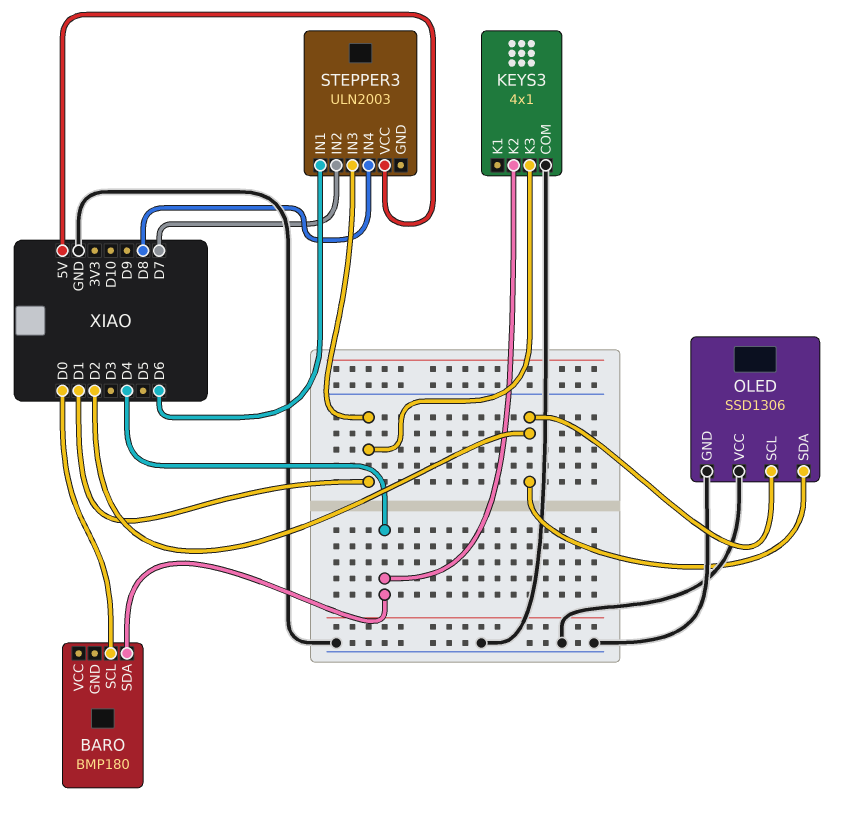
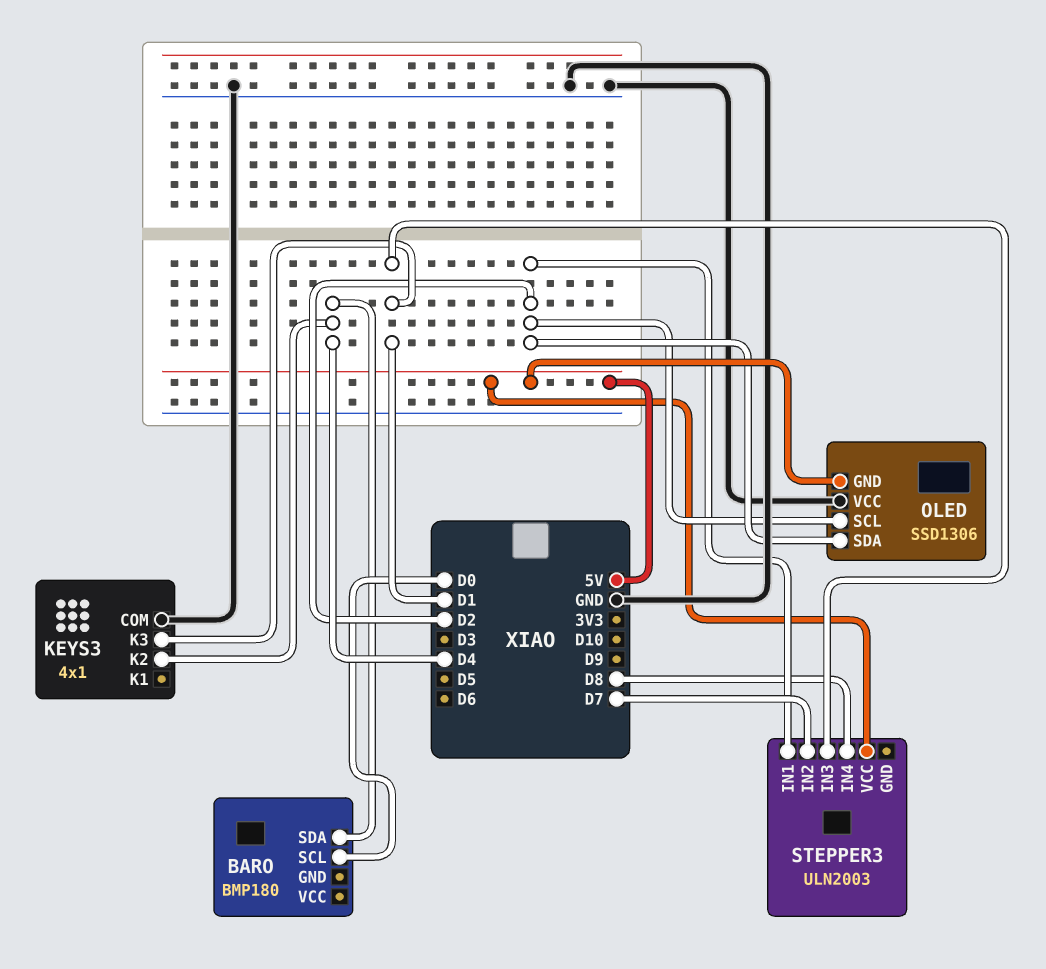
OLED pin GND: GND -> 5V
STEPPER3 pin IN1: D6 -> D2

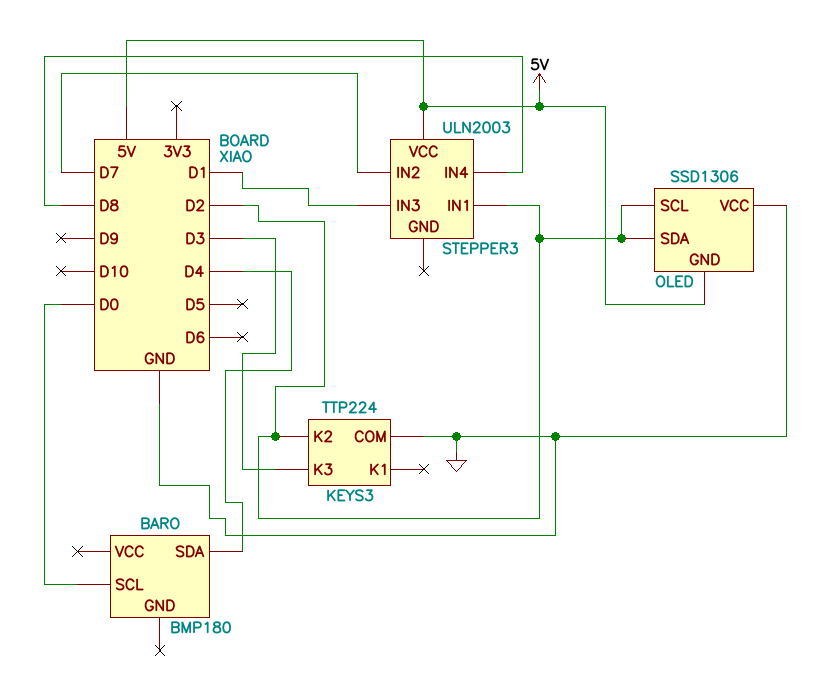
KEYS3: 4x1 -> TTP224
KEYS3 pin K2: D4 -> D2
KEYS3 pin K3: D1 -> D3

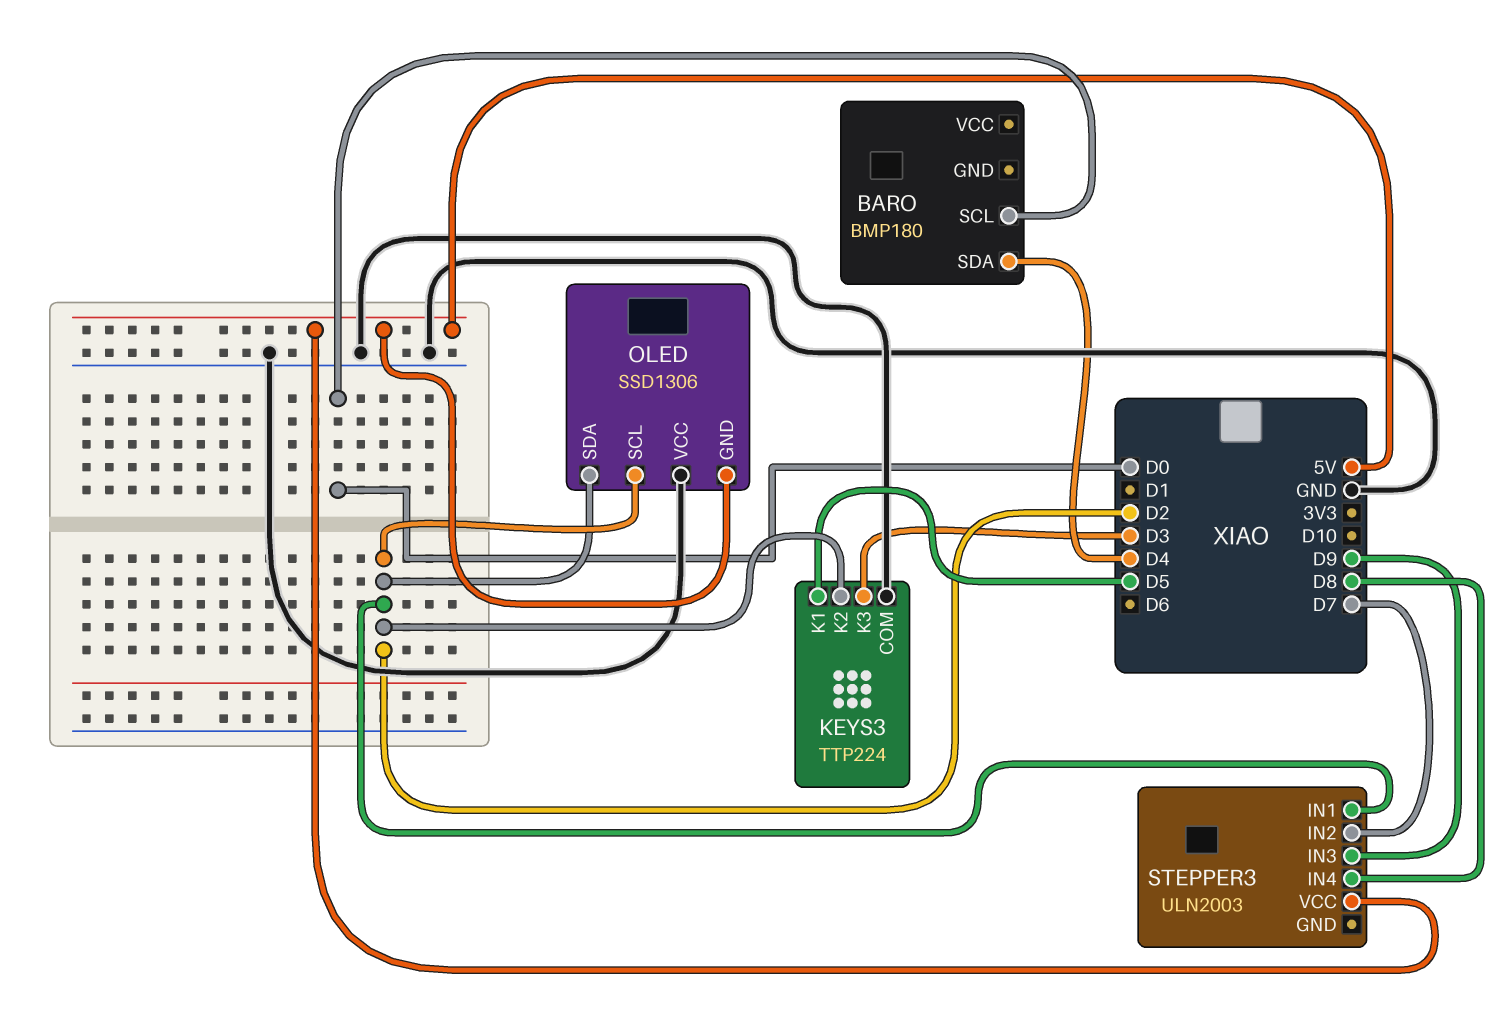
KEYS3 pin K1: none -> D5
STEPPER3 pin IN3: D1 -> D9

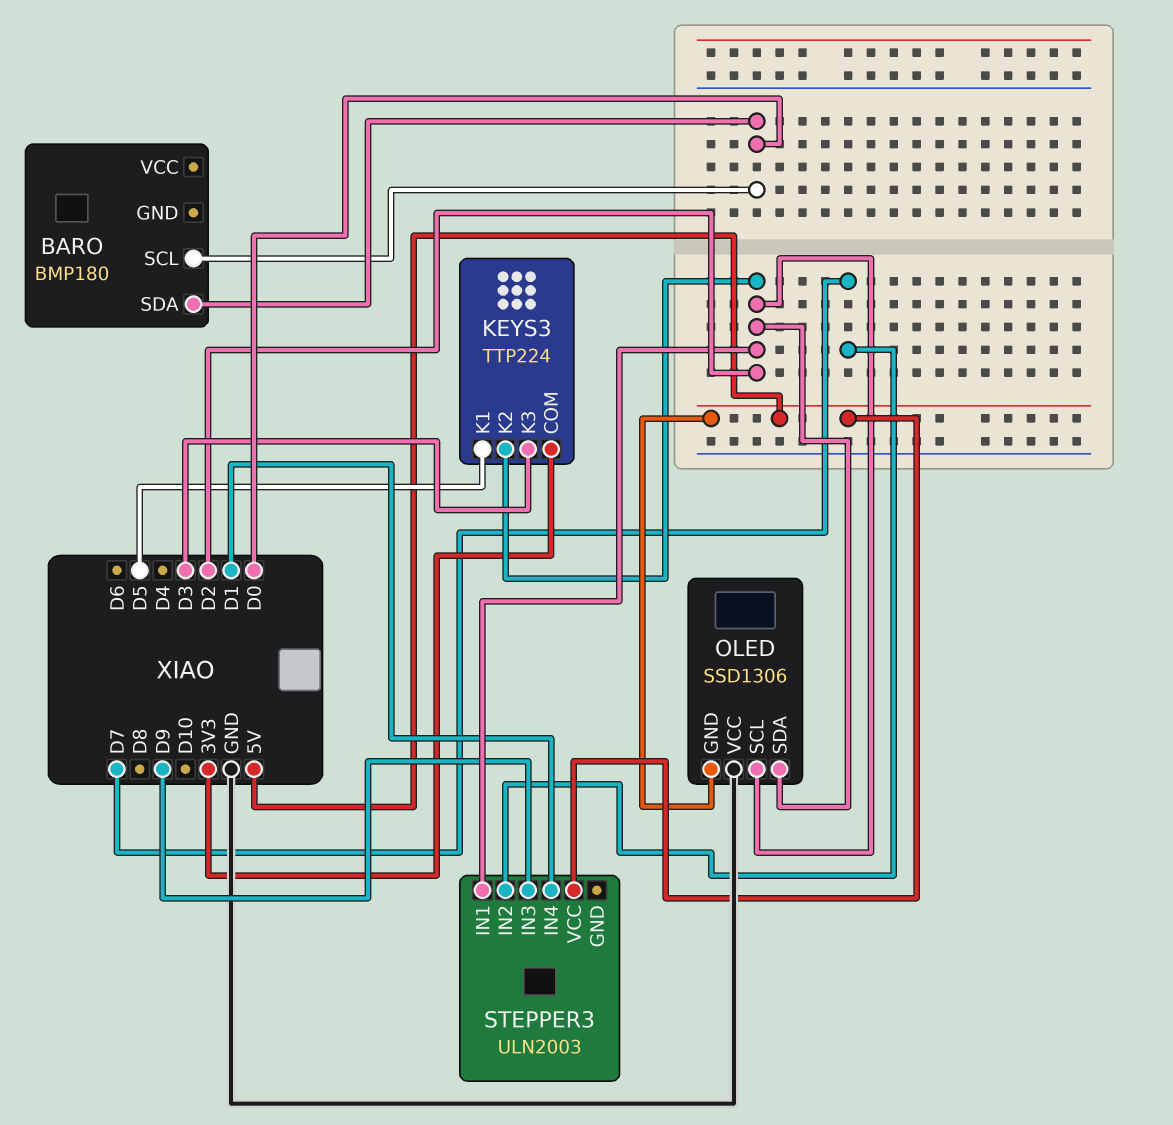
BARO pin SDA: D4 -> D0
KEYS3 pin COM: GND -> 3V3
STEPPER3 pin IN4: D8 -> D1

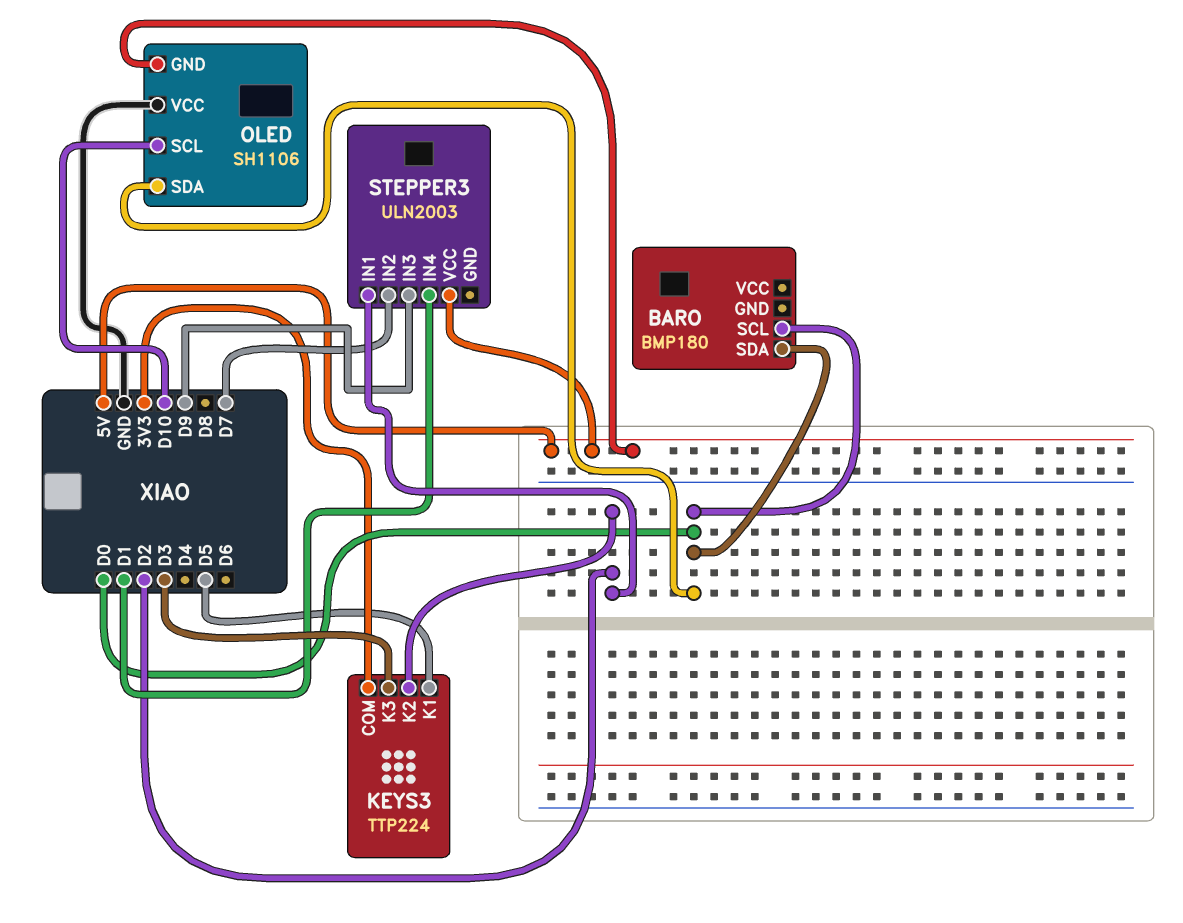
OLED: SSD1306 -> SH1106
OLED pin SCL: D2 -> D10
OLED pin SDA: D2 -> D0

